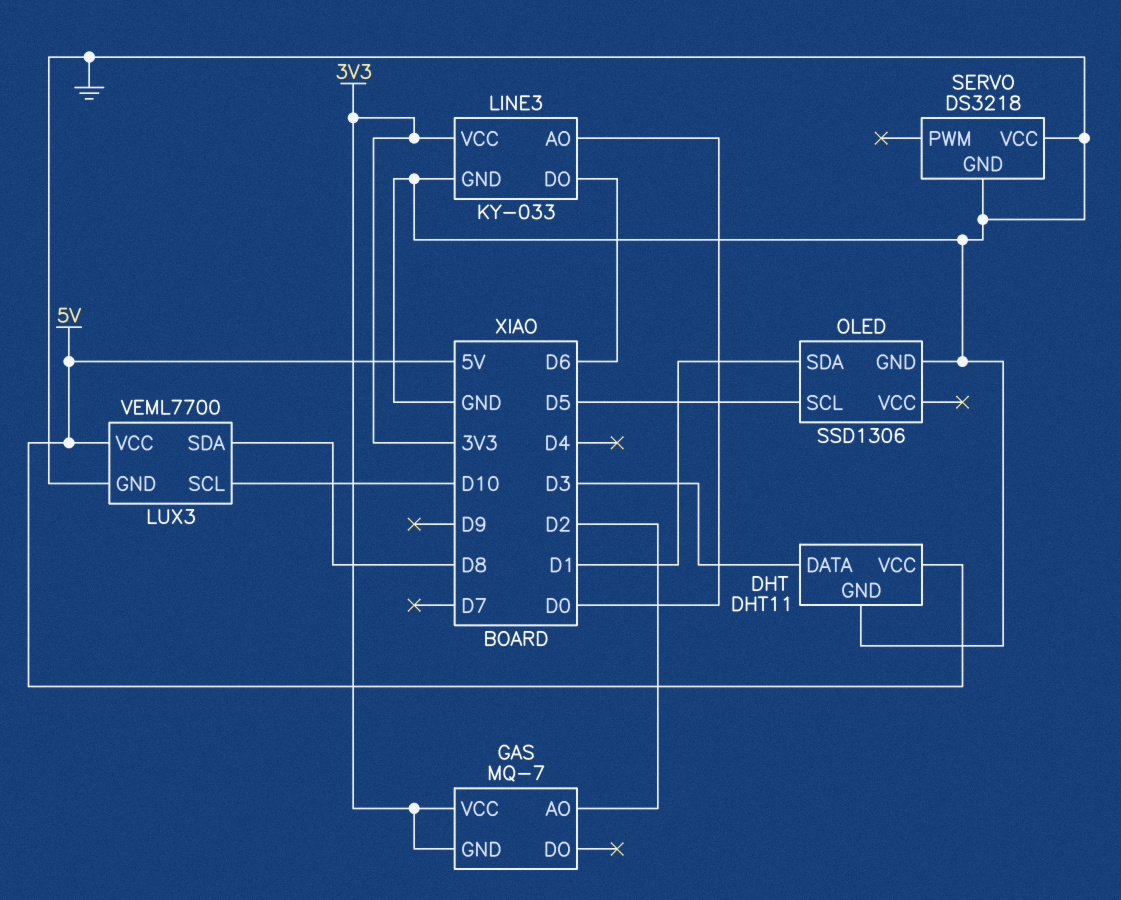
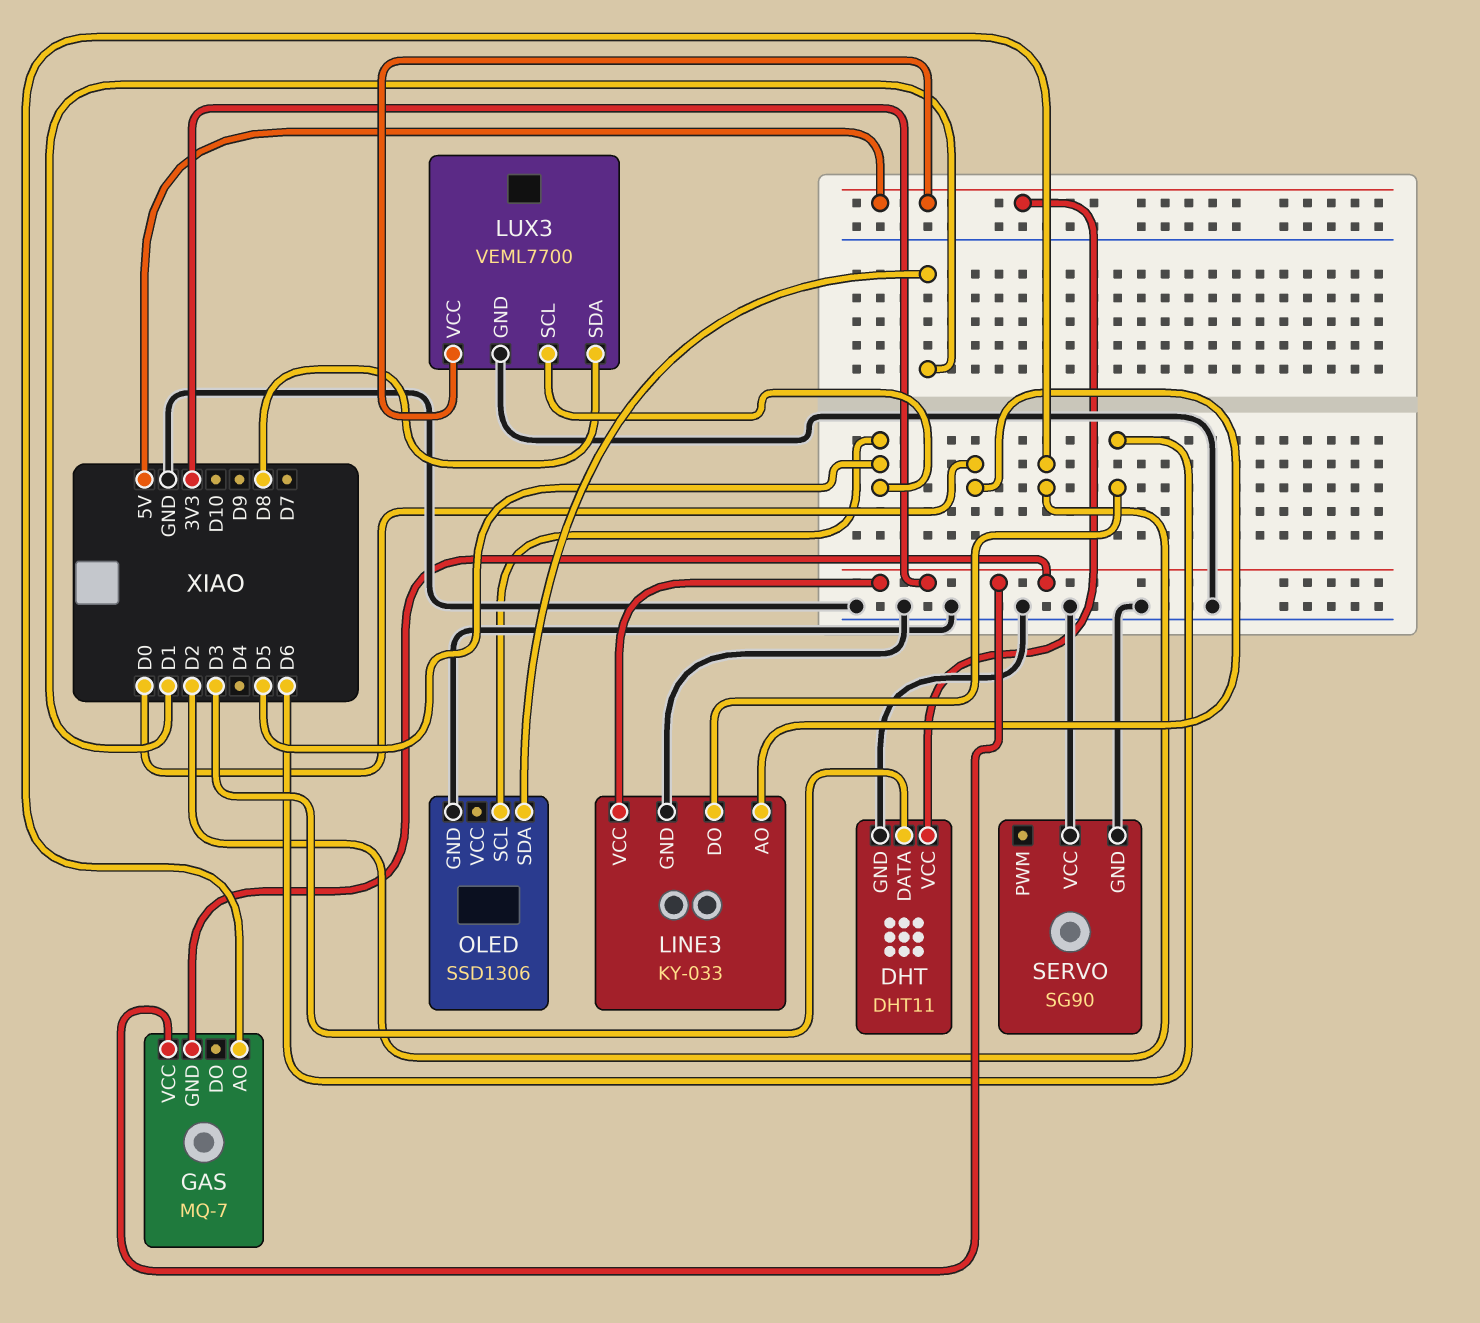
LUX3 pin SCL: D10 -> D5
SERVO: DS3218 -> SG90

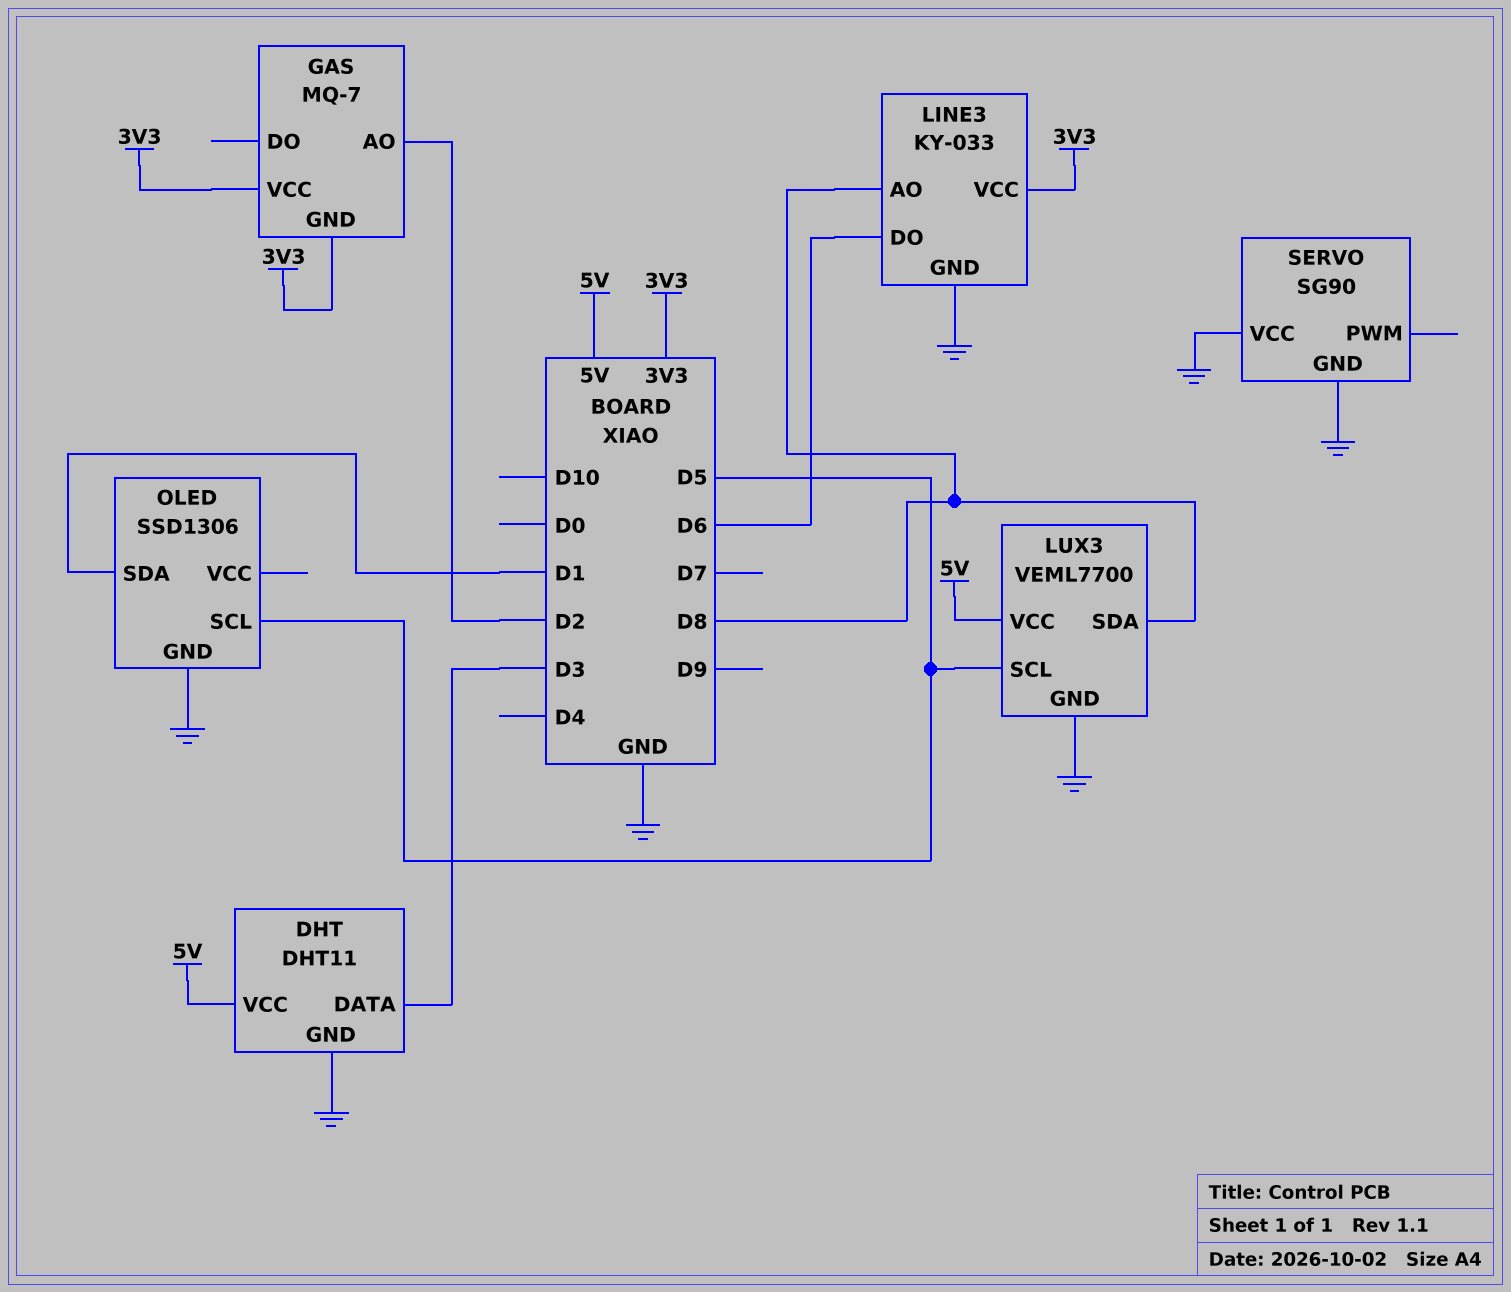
LINE3 pin AO: D0 -> D8

